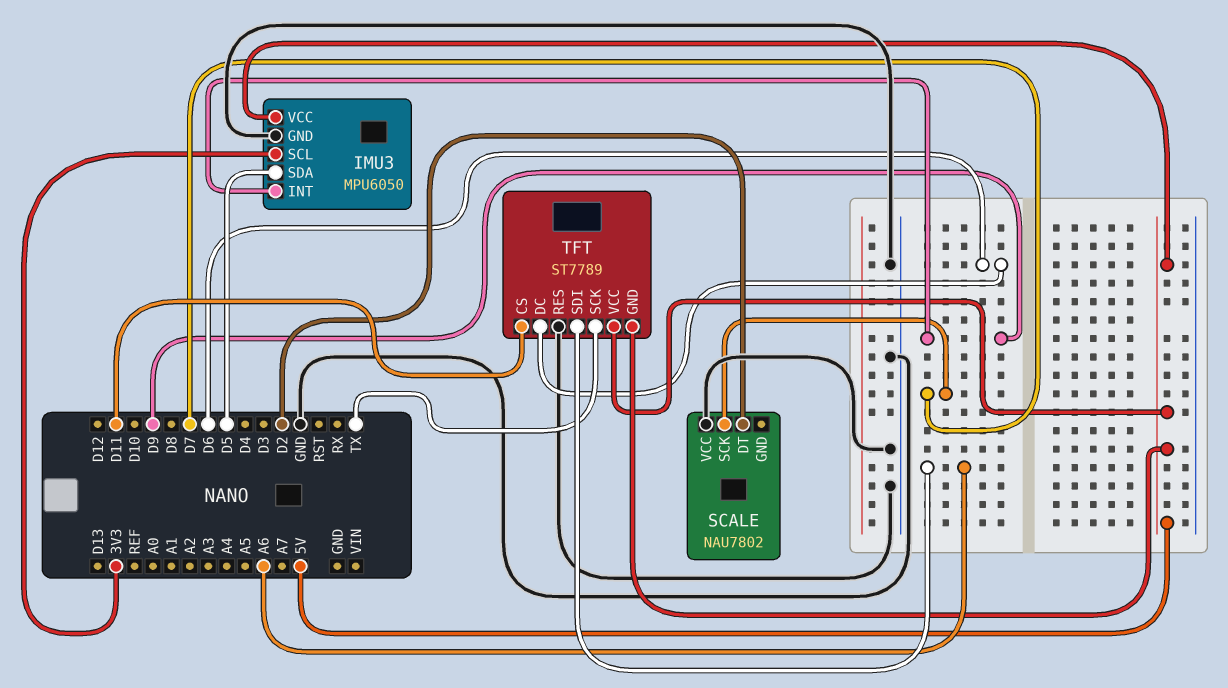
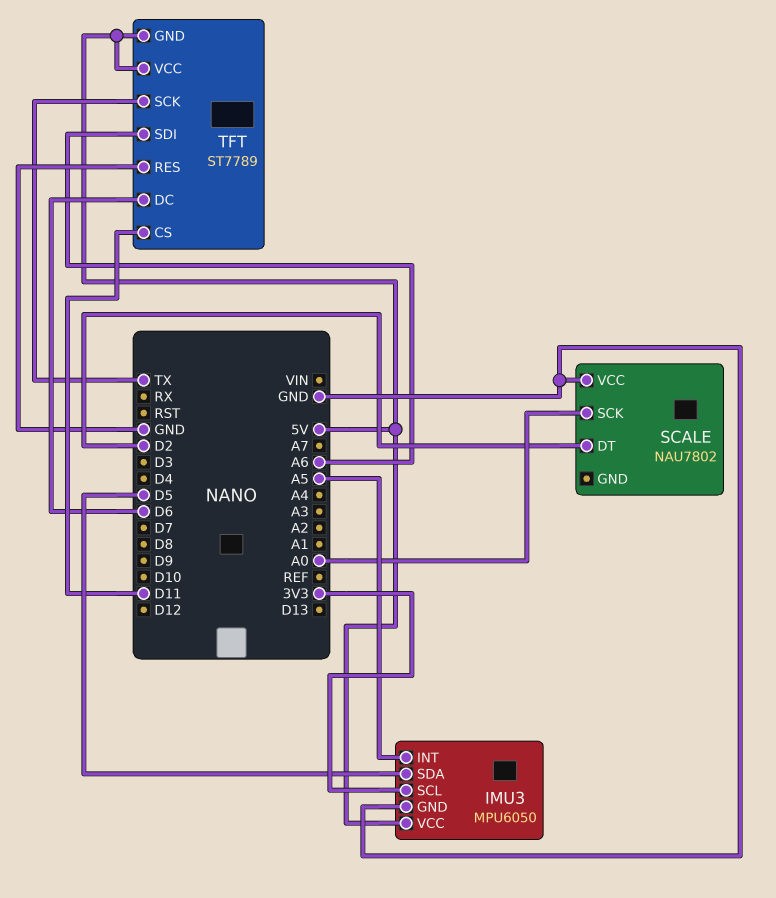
IMU3 pin INT: D9 -> A5
SCALE pin SCK: D7 -> A0

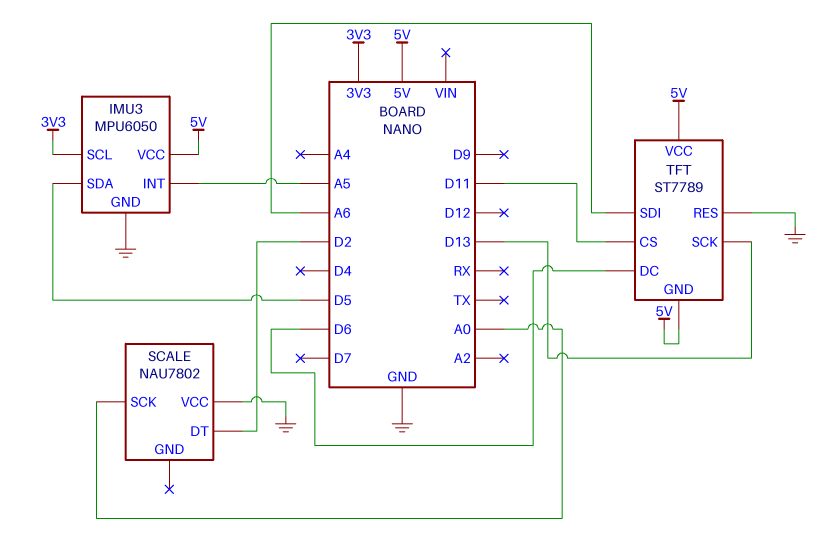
TFT pin SCK: TX -> D13

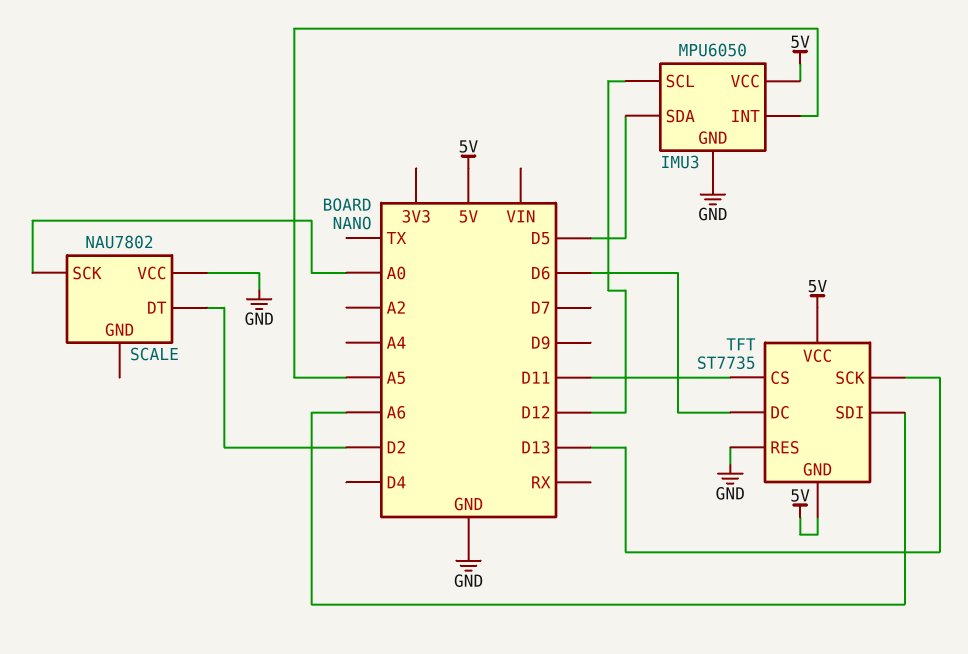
IMU3 pin SCL: 3V3 -> D12
TFT: ST7789 -> ST7735

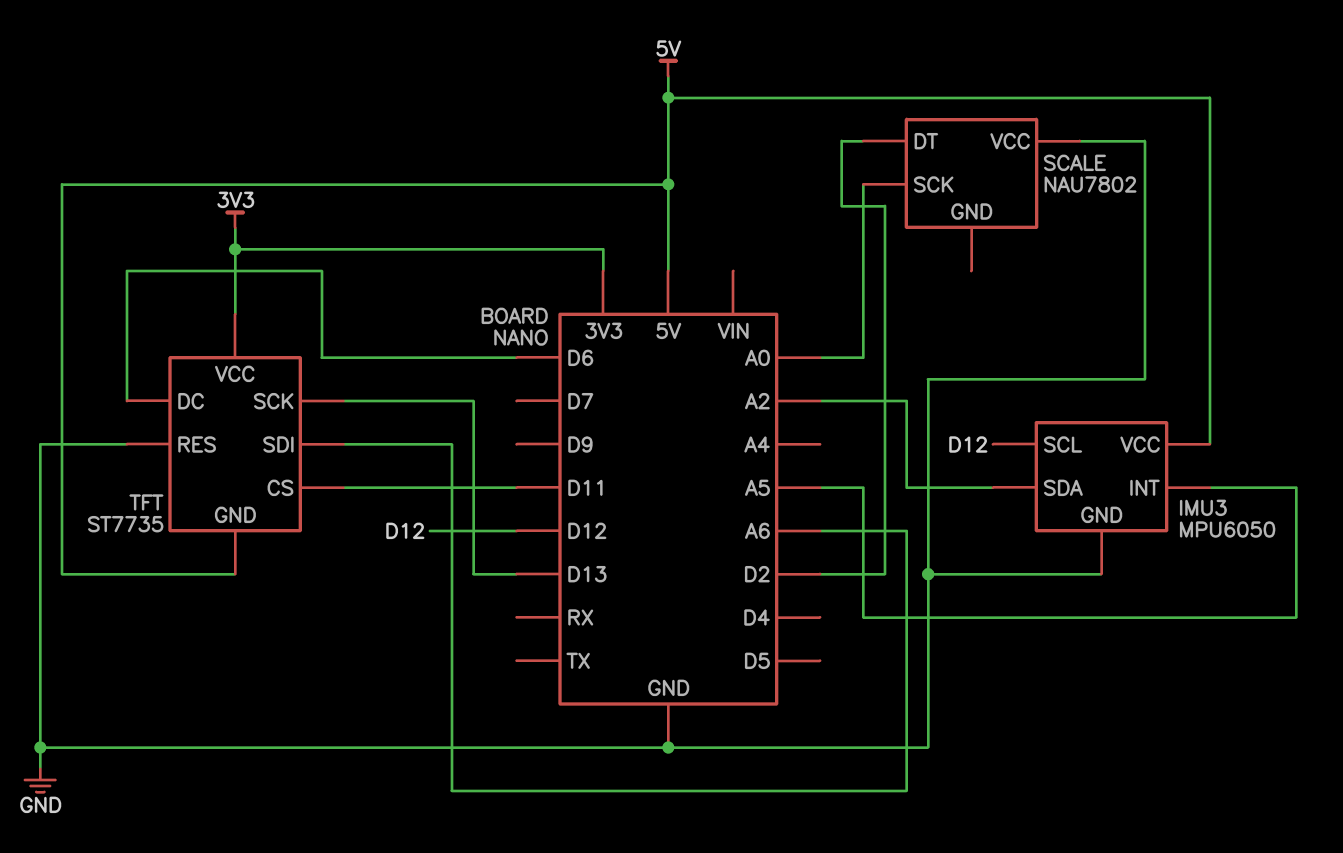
IMU3 pin SDA: D5 -> A2
TFT pin VCC: 5V -> 3V3

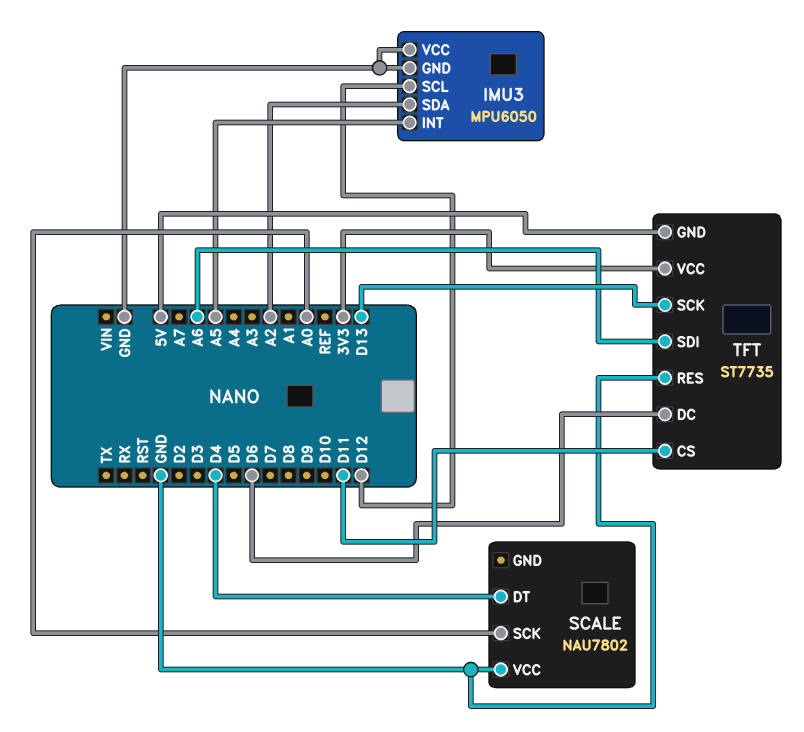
IMU3 pin VCC: 5V -> GND
SCALE pin DT: D2 -> D4

